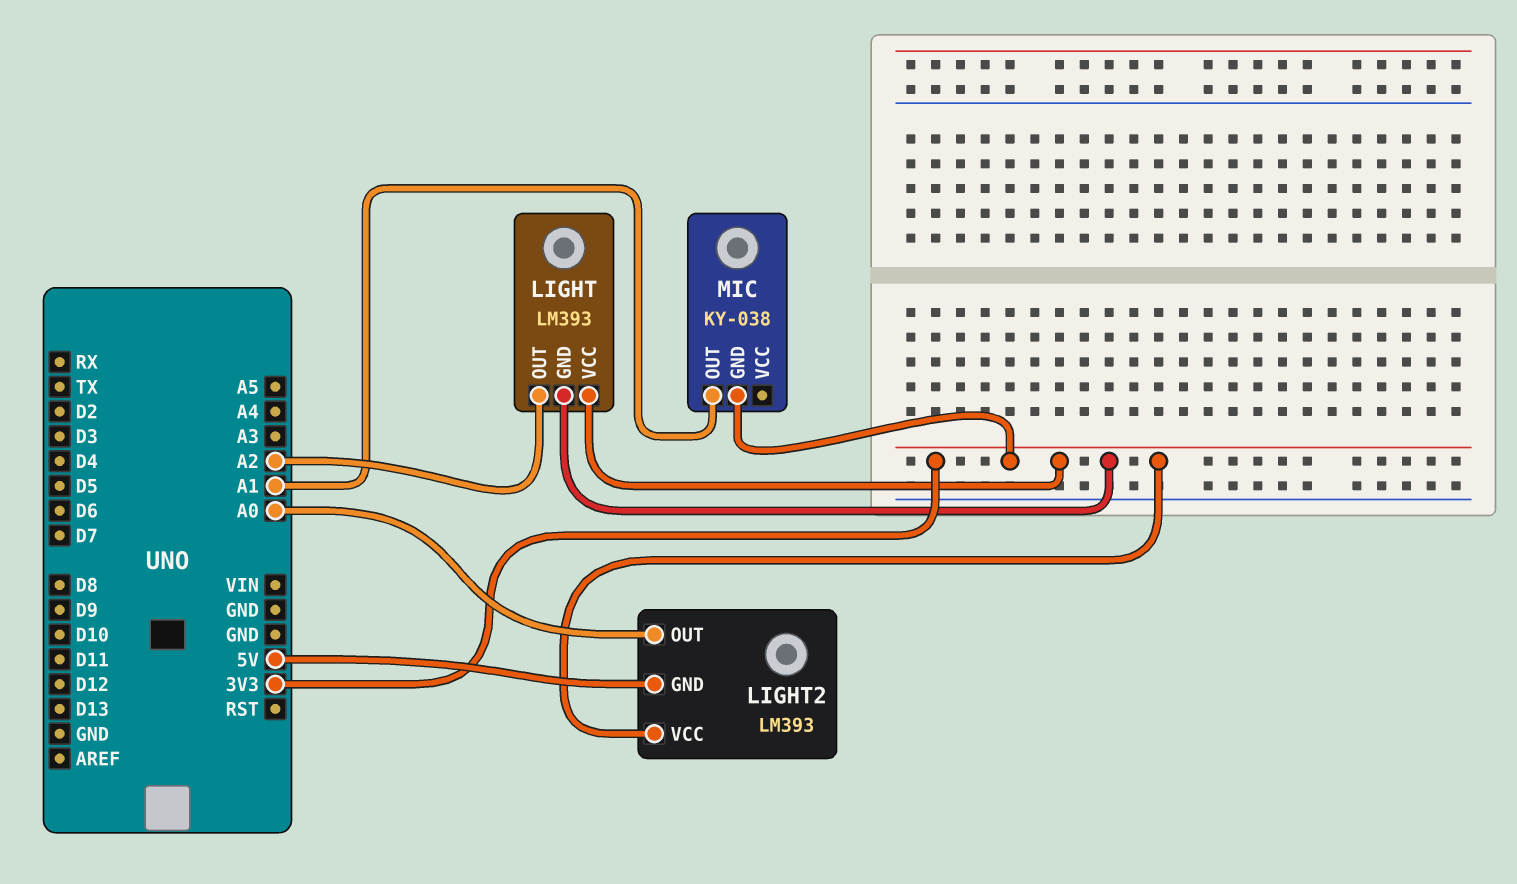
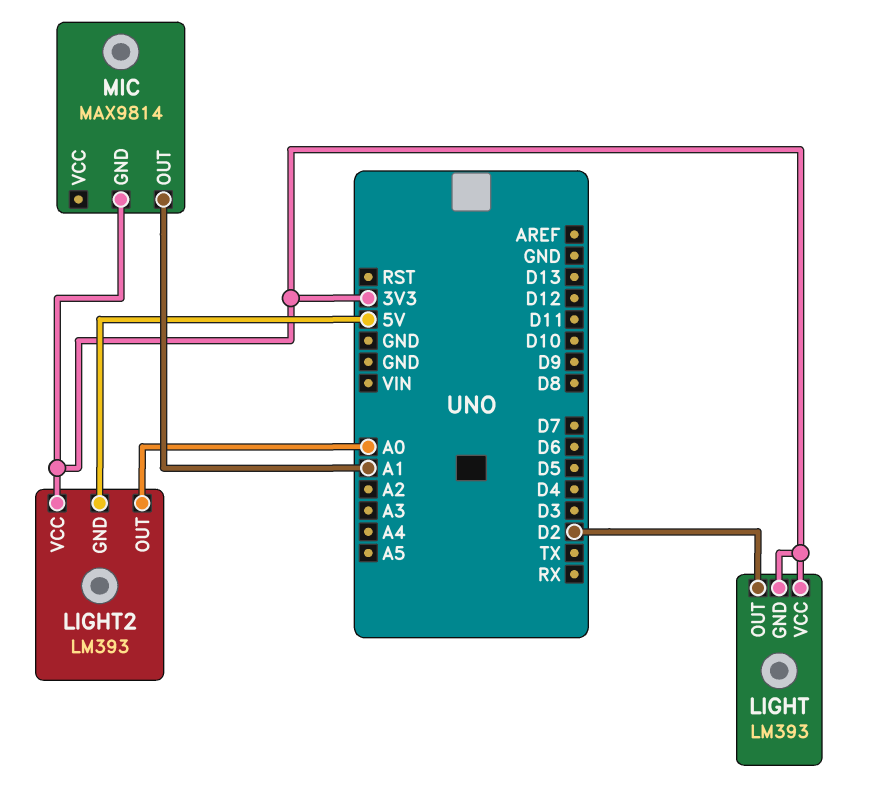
LIGHT pin OUT: A2 -> D2
MIC: KY-038 -> MAX9814

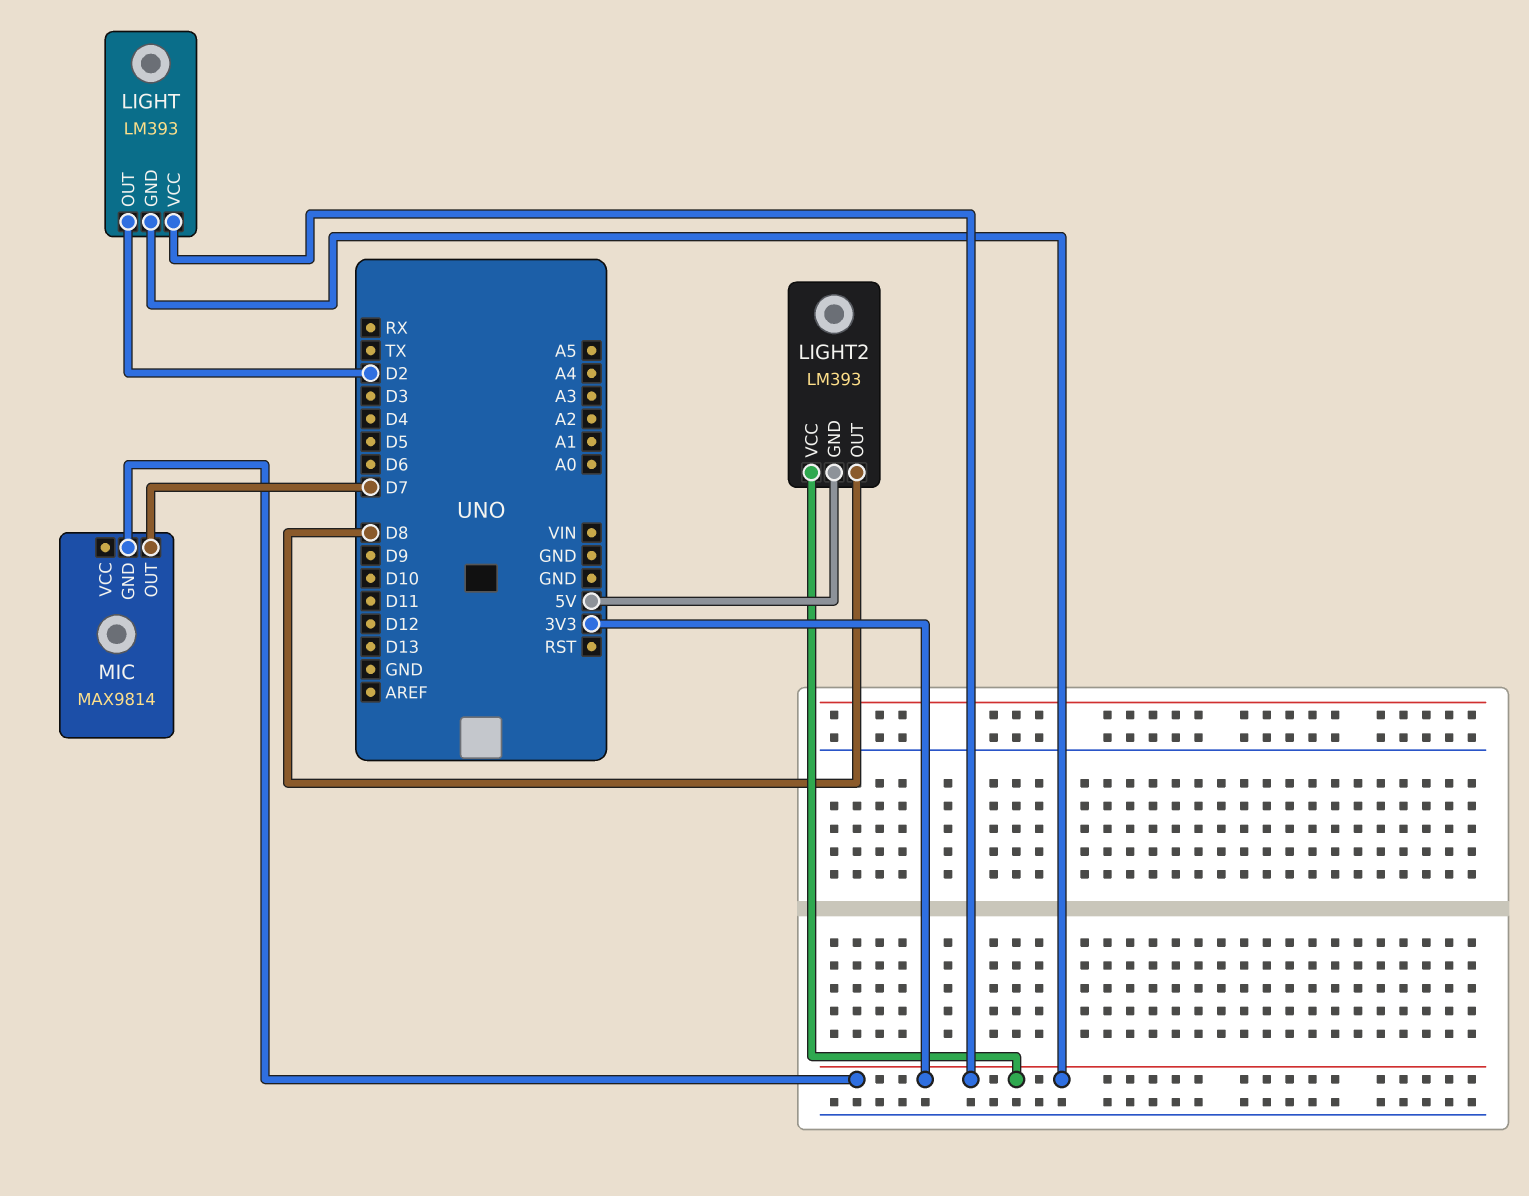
LIGHT2 pin OUT: A0 -> D8
MIC pin OUT: A1 -> D7

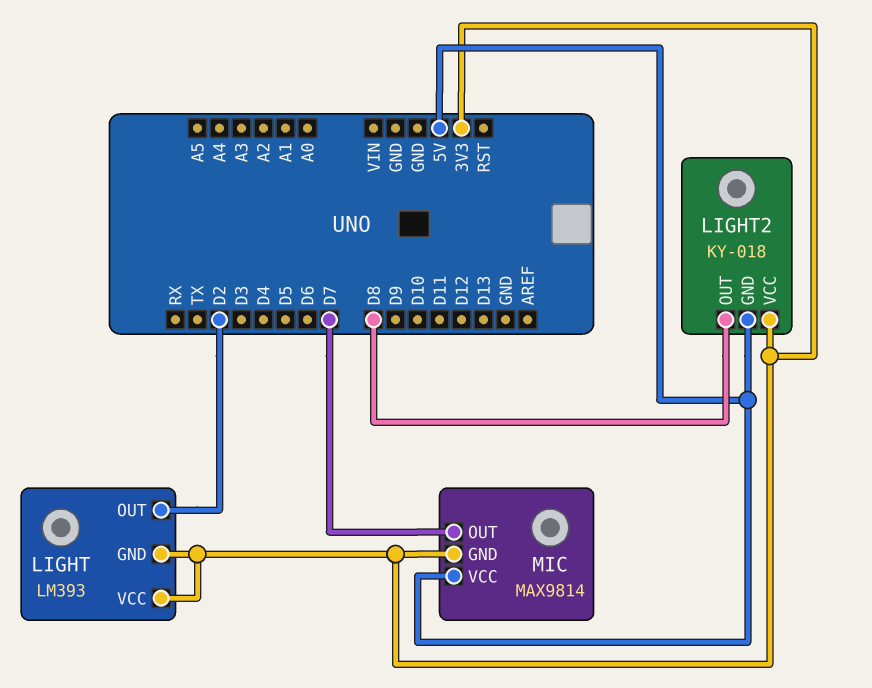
LIGHT2: LM393 -> KY-018
MIC pin VCC: none -> 5V

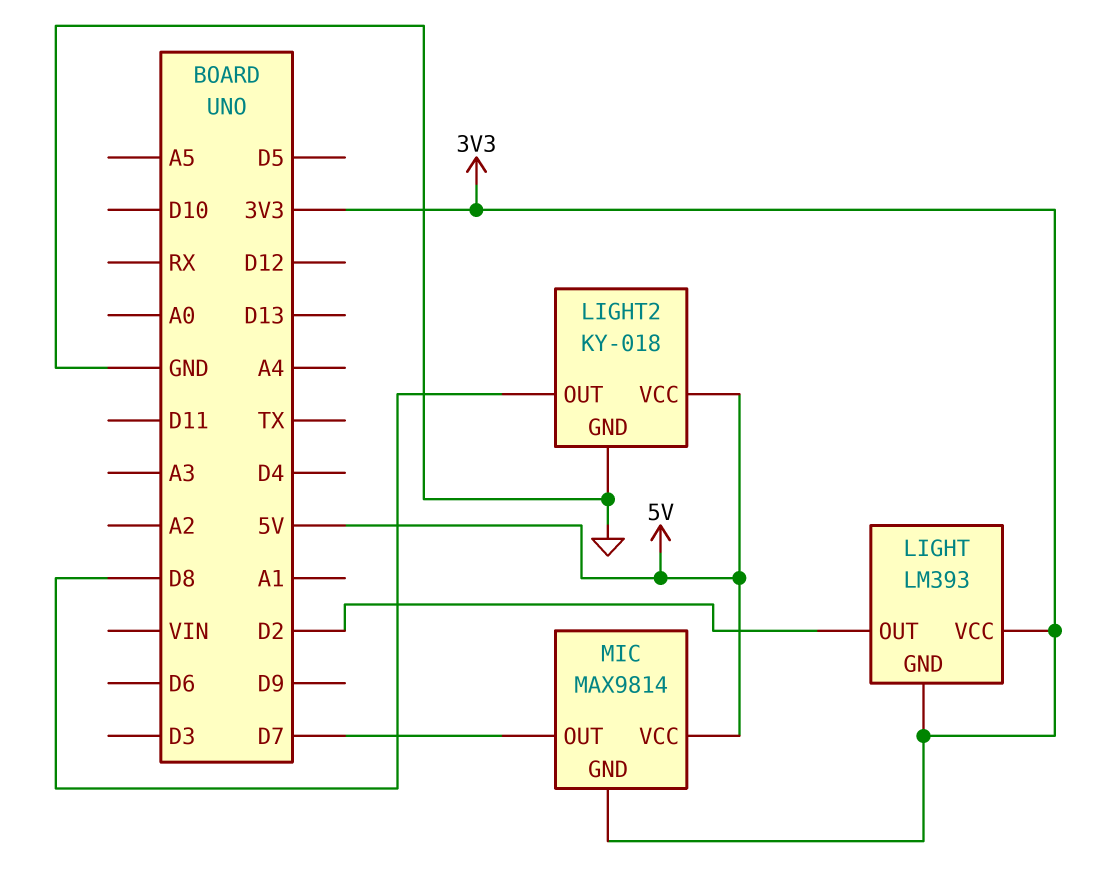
LIGHT2 pin GND: 5V -> GND
LIGHT2 pin VCC: 3V3 -> 5V

